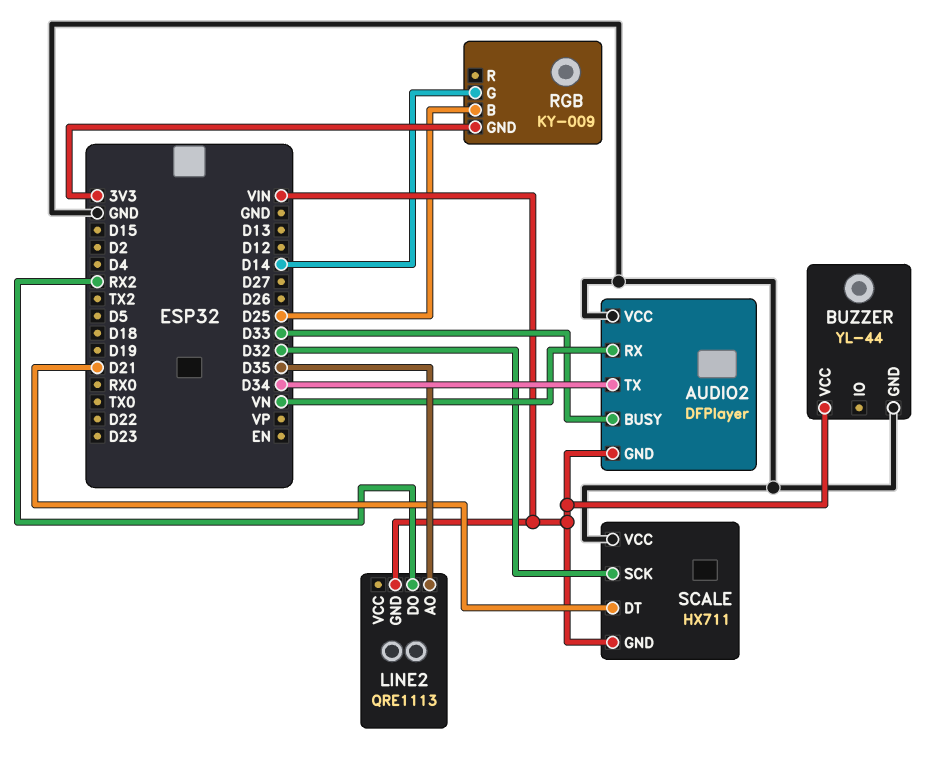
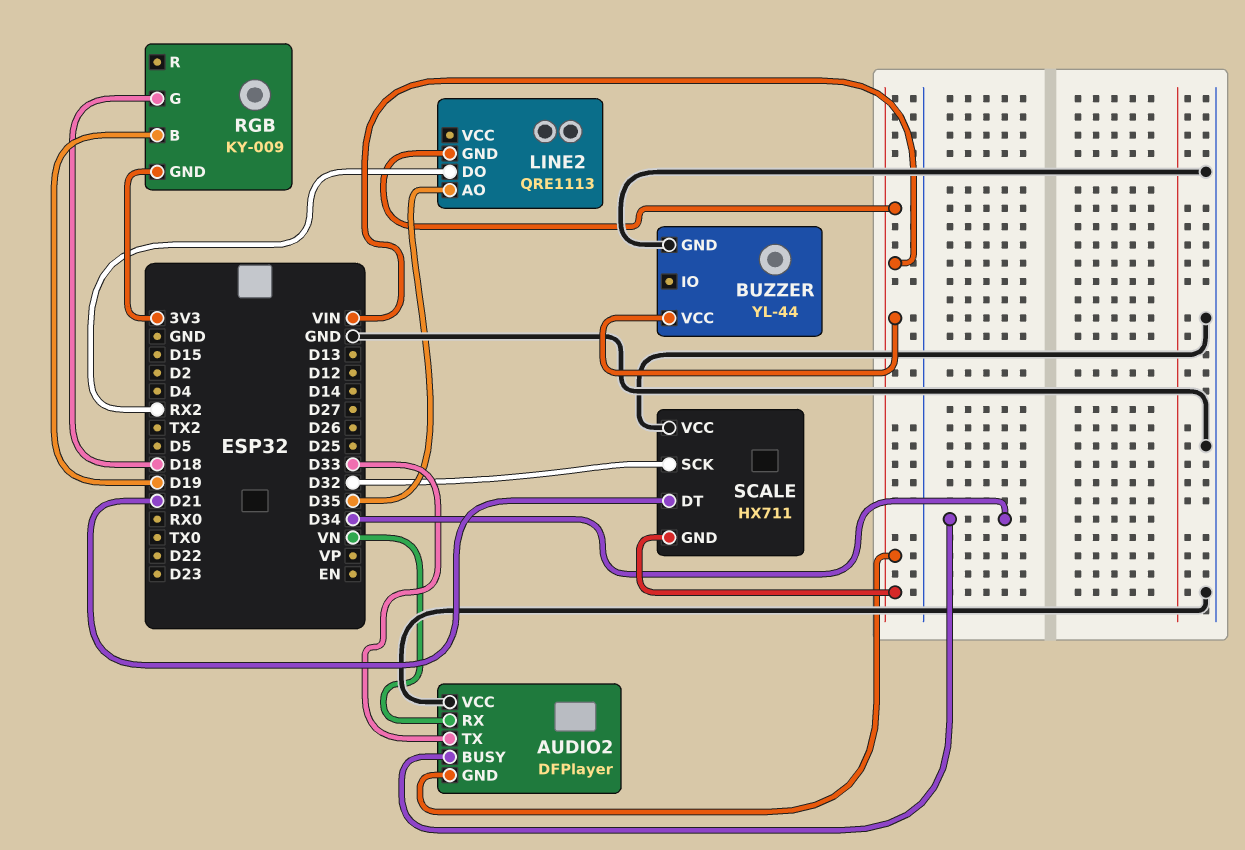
AUDIO2 pin BUSY: D33 -> D34
AUDIO2 pin TX: D34 -> D33
RGB pin B: D25 -> D19
RGB pin G: D14 -> D18

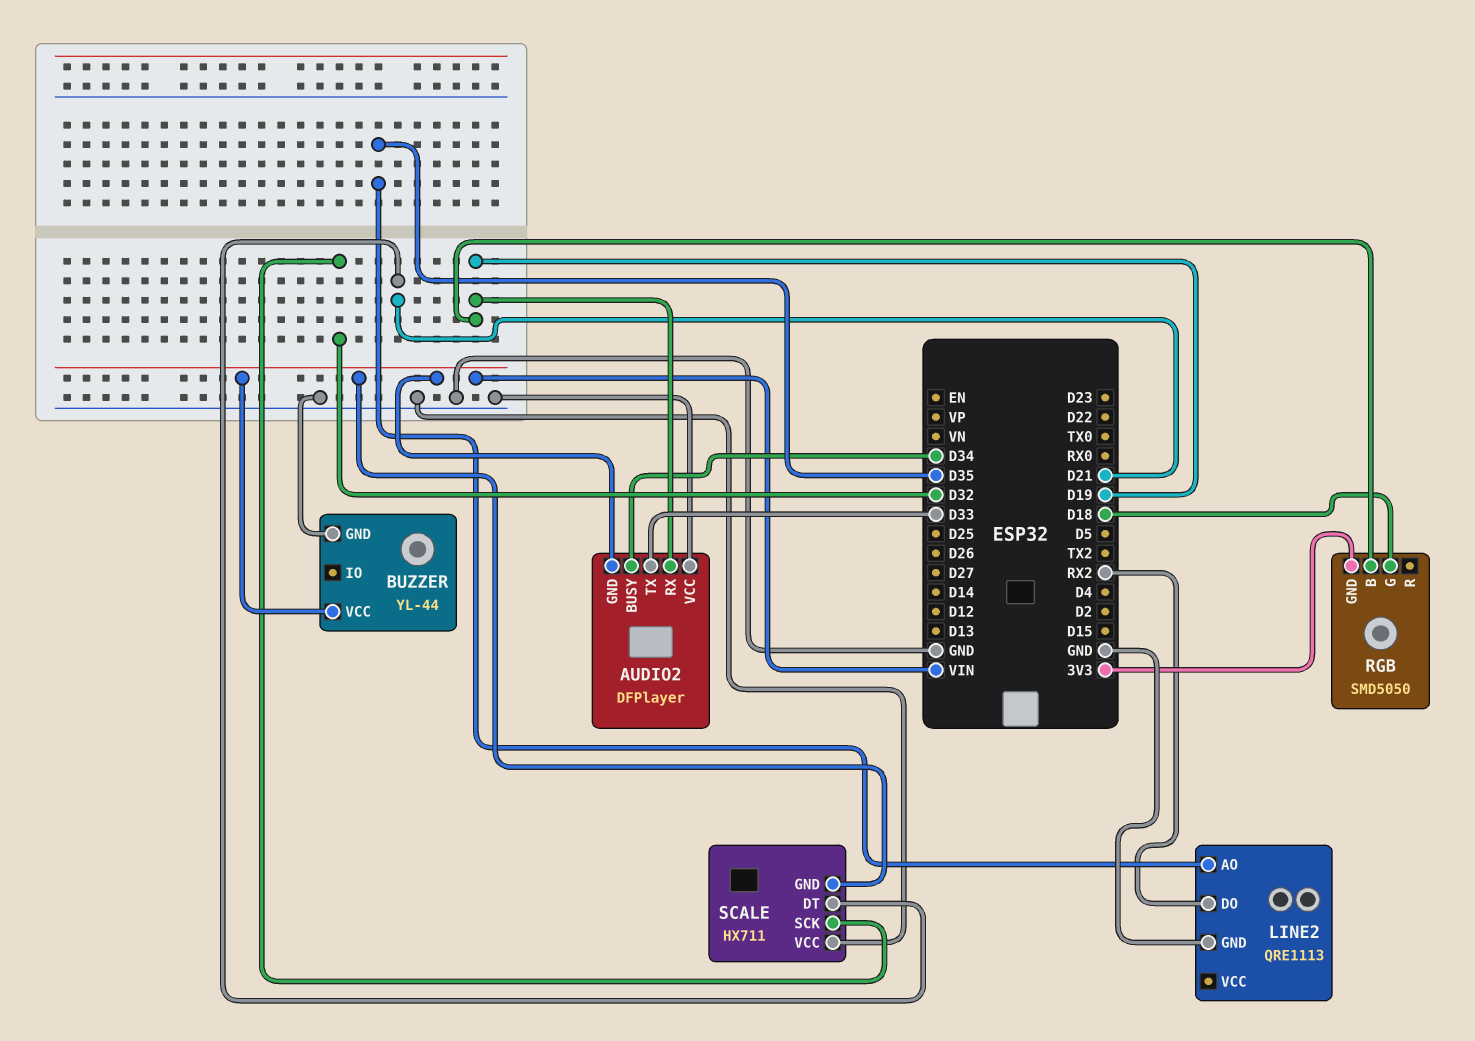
AUDIO2 pin RX: VN -> D19
LINE2 pin GND: VIN -> GND
RGB: KY-009 -> SMD5050

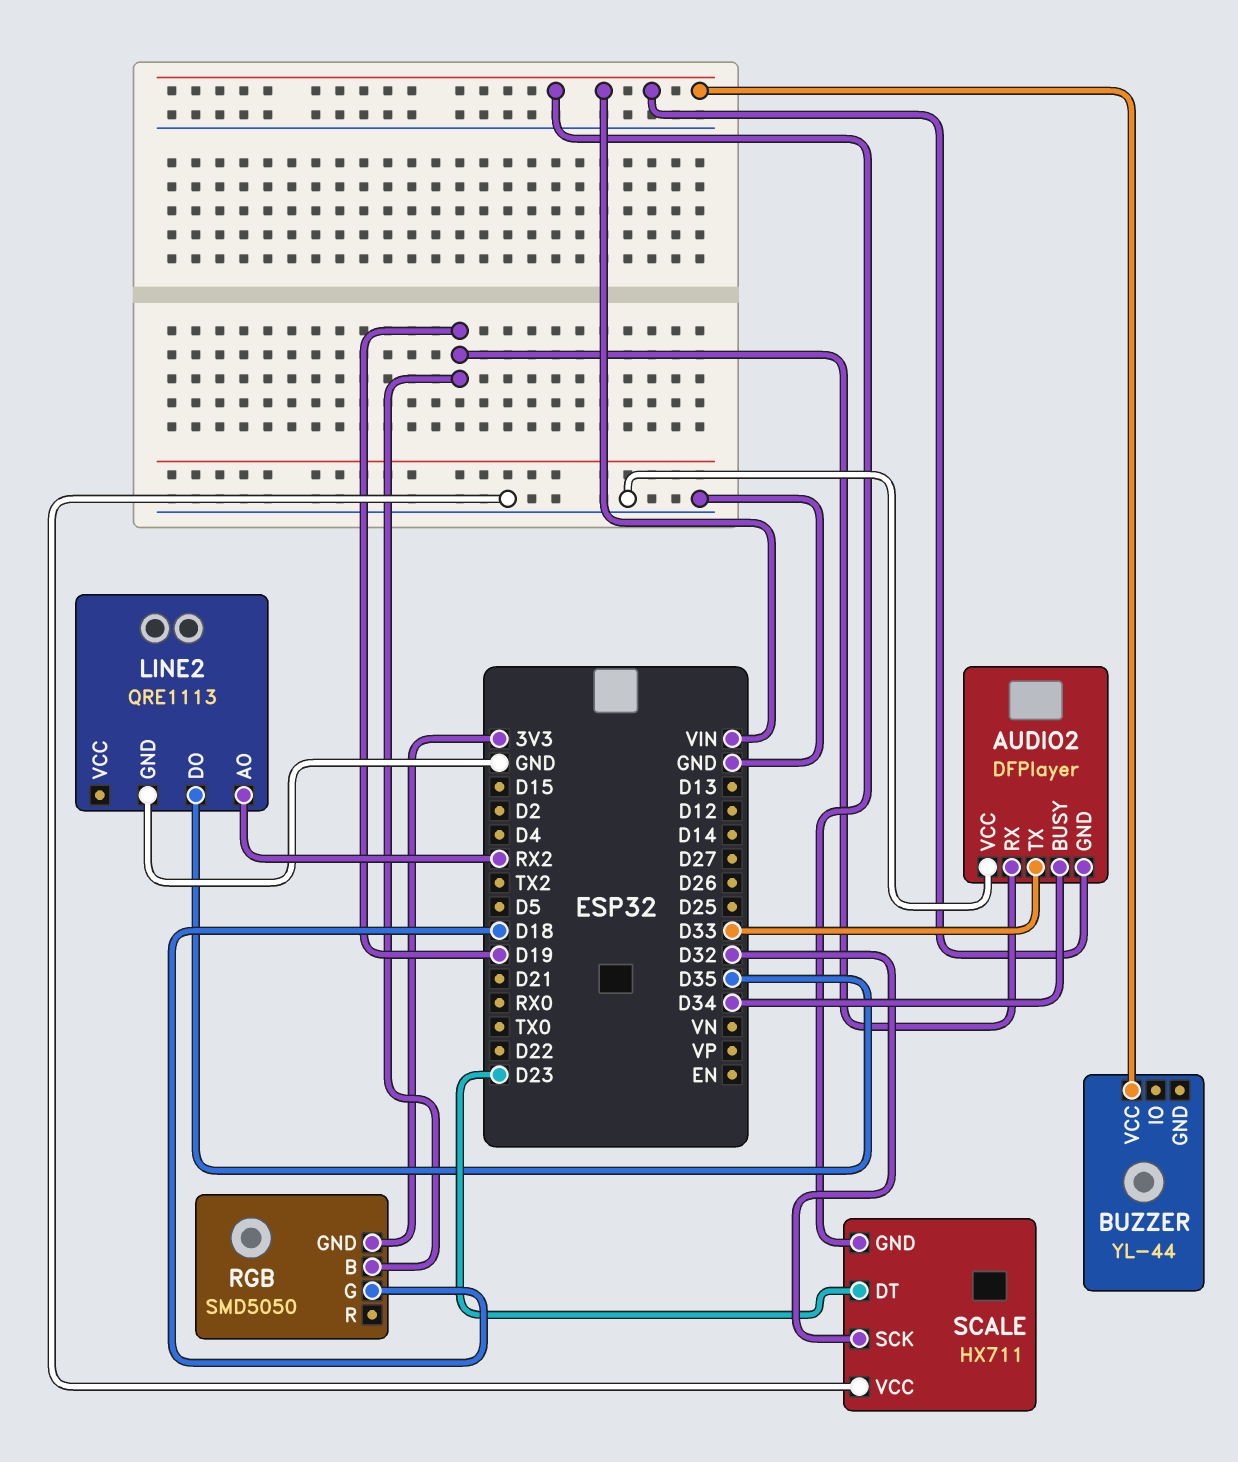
BUZZER pin GND: GND -> none
LINE2 pin AO: D35 -> RX2
LINE2 pin DO: RX2 -> D35
SCALE pin DT: D21 -> D23

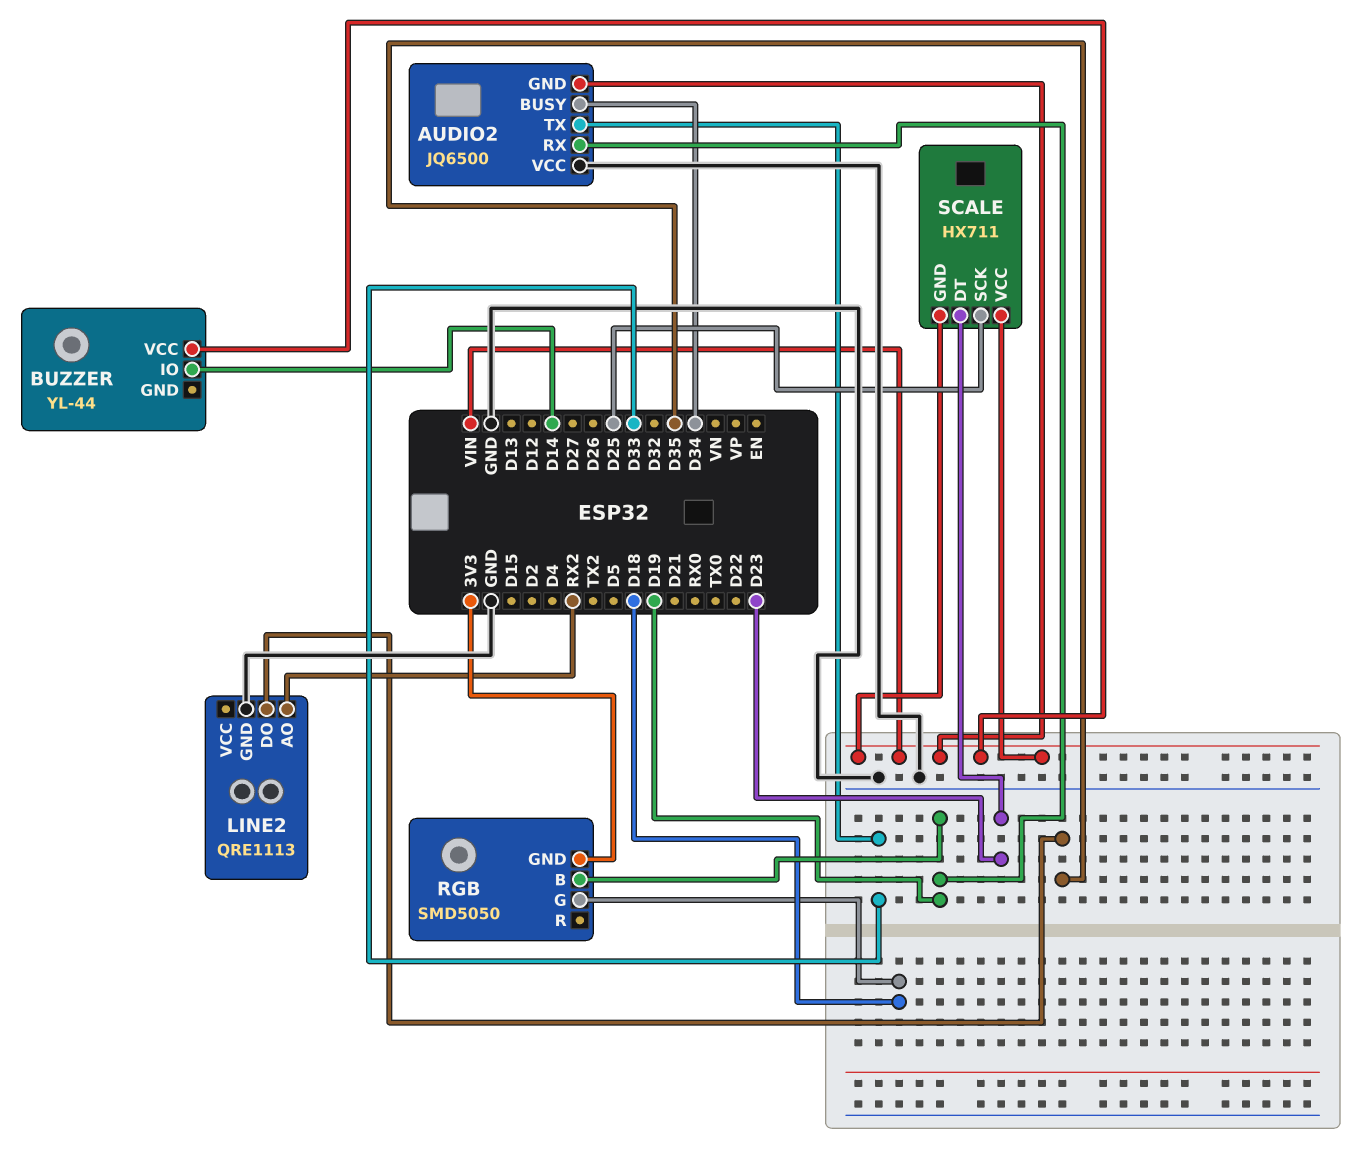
AUDIO2: DFPlayer -> JQ6500
BUZZER pin IO: none -> D14
SCALE pin SCK: D32 -> D25
SCALE pin VCC: GND -> VIN

